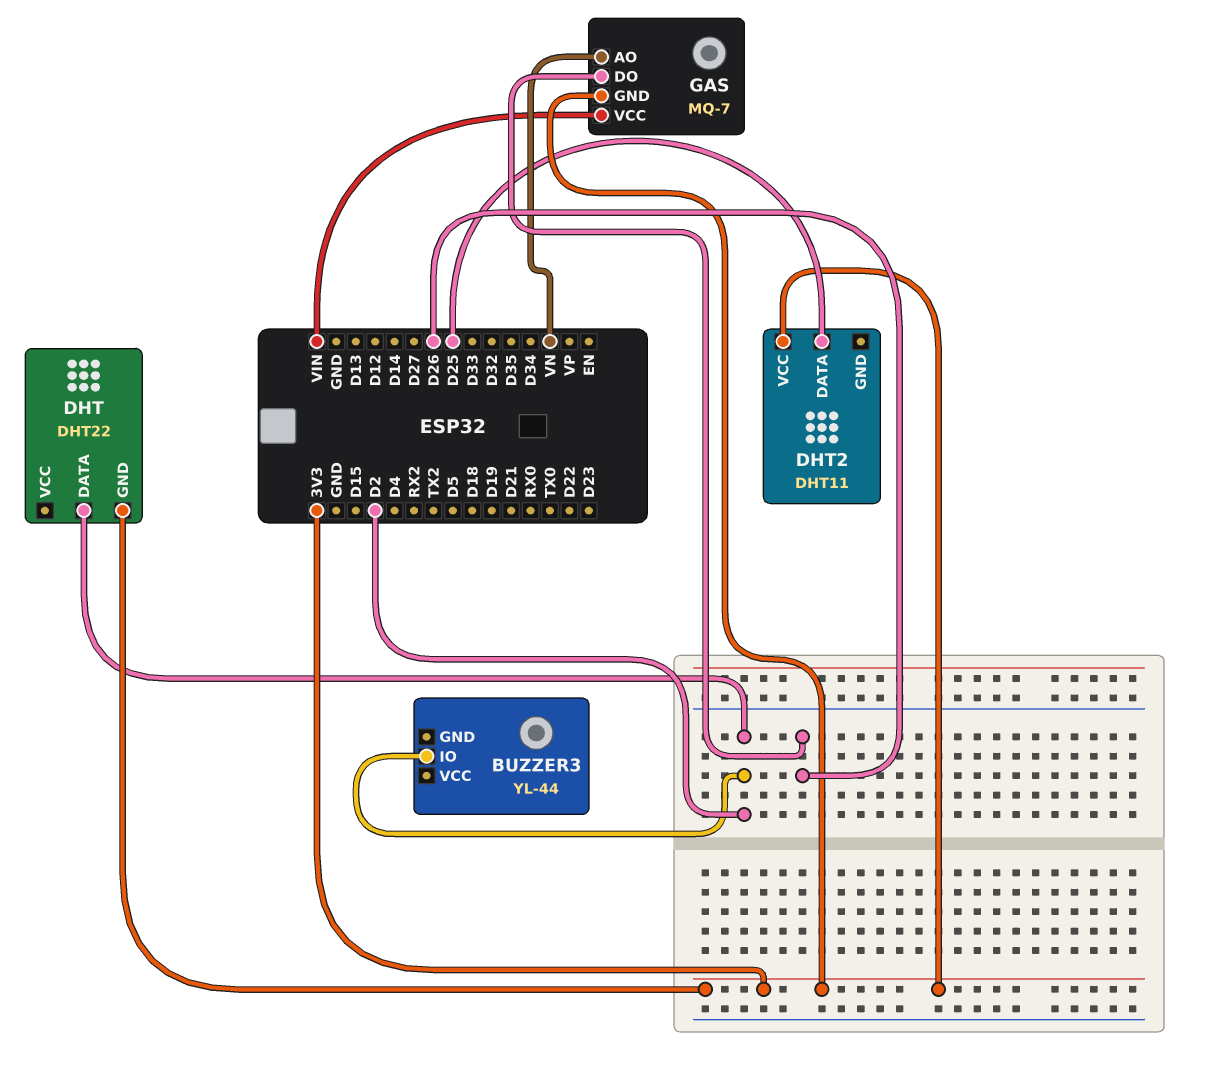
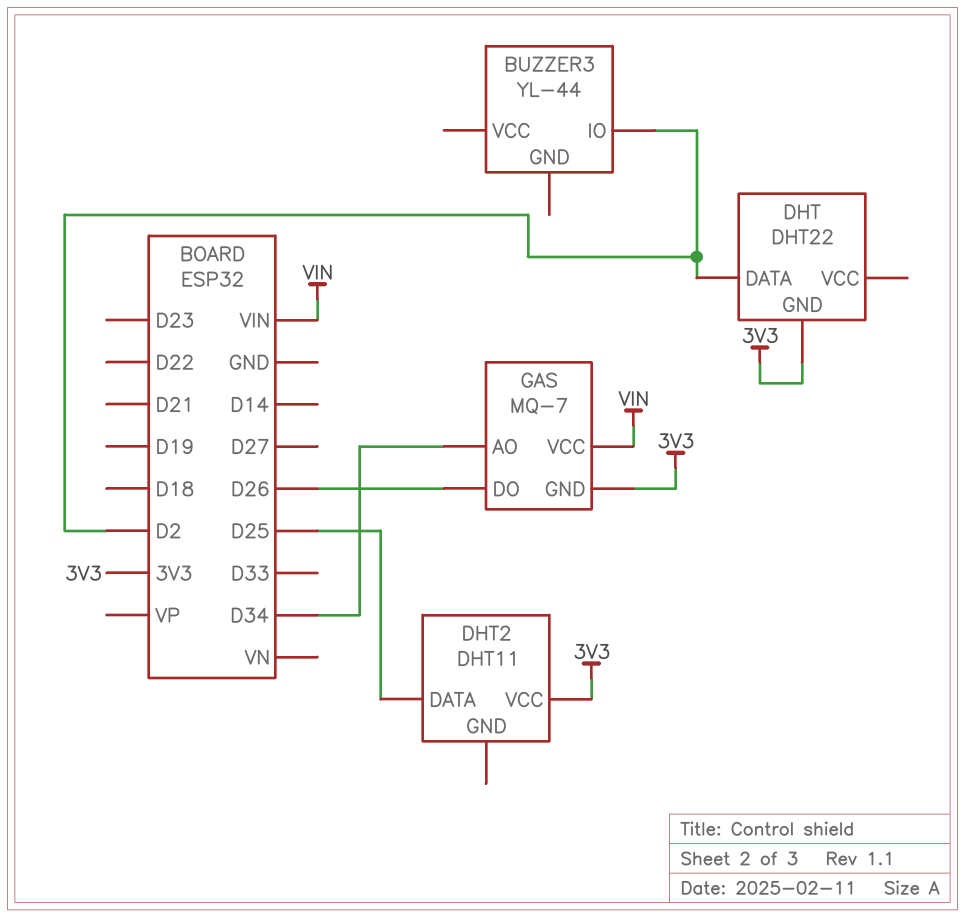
GAS pin AO: VN -> D34

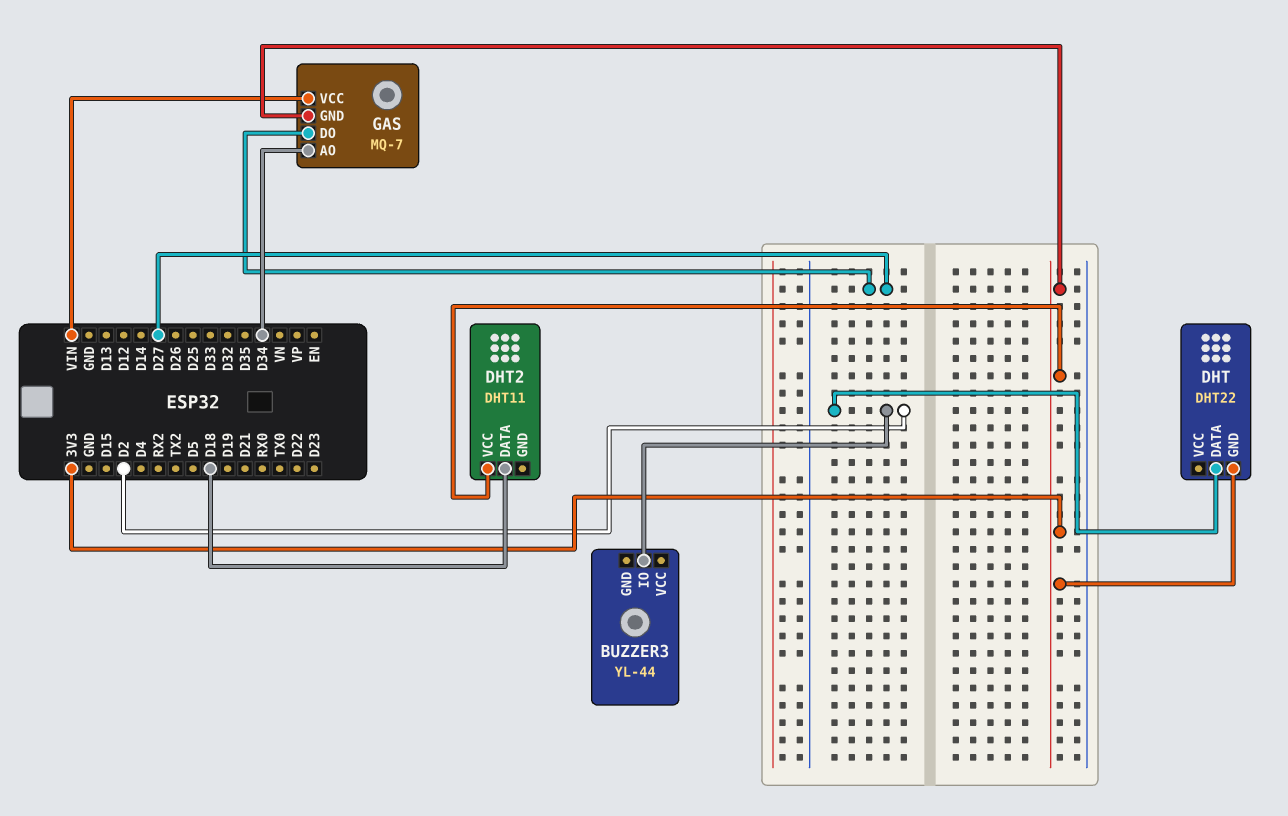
DHT2 pin DATA: D25 -> D18
GAS pin DO: D26 -> D27

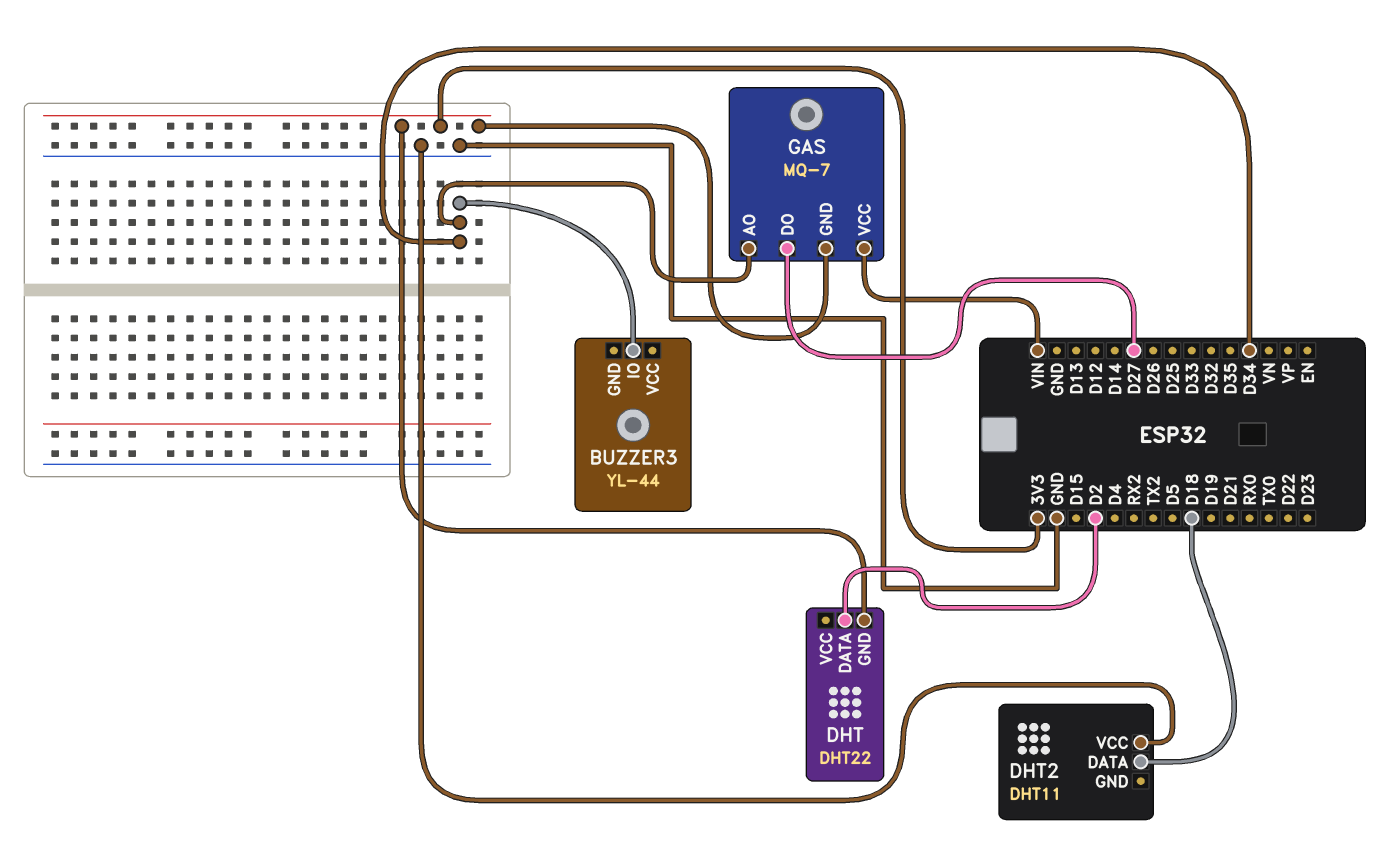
BUZZER3 pin IO: D2 -> D34
DHT2 pin VCC: 3V3 -> GND

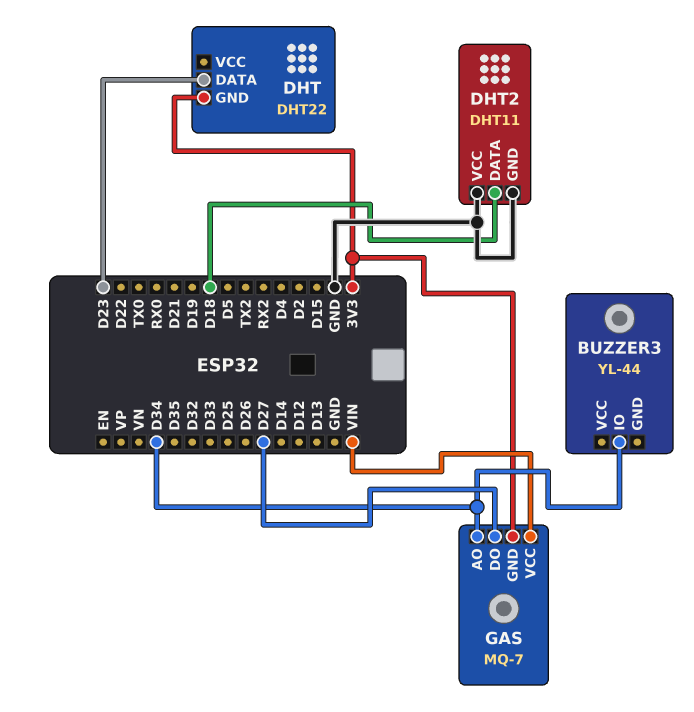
DHT pin DATA: D2 -> D23
DHT2 pin GND: none -> GND

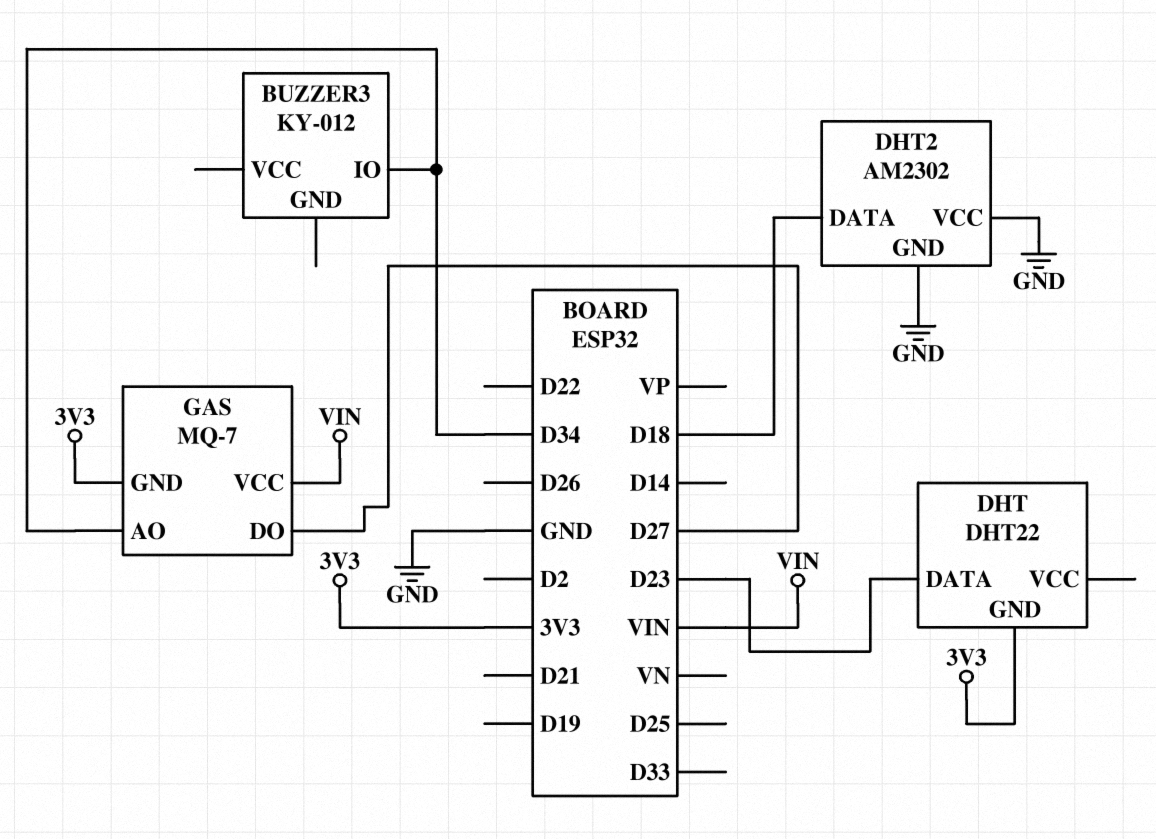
BUZZER3: YL-44 -> KY-012
DHT2: DHT11 -> AM2302

